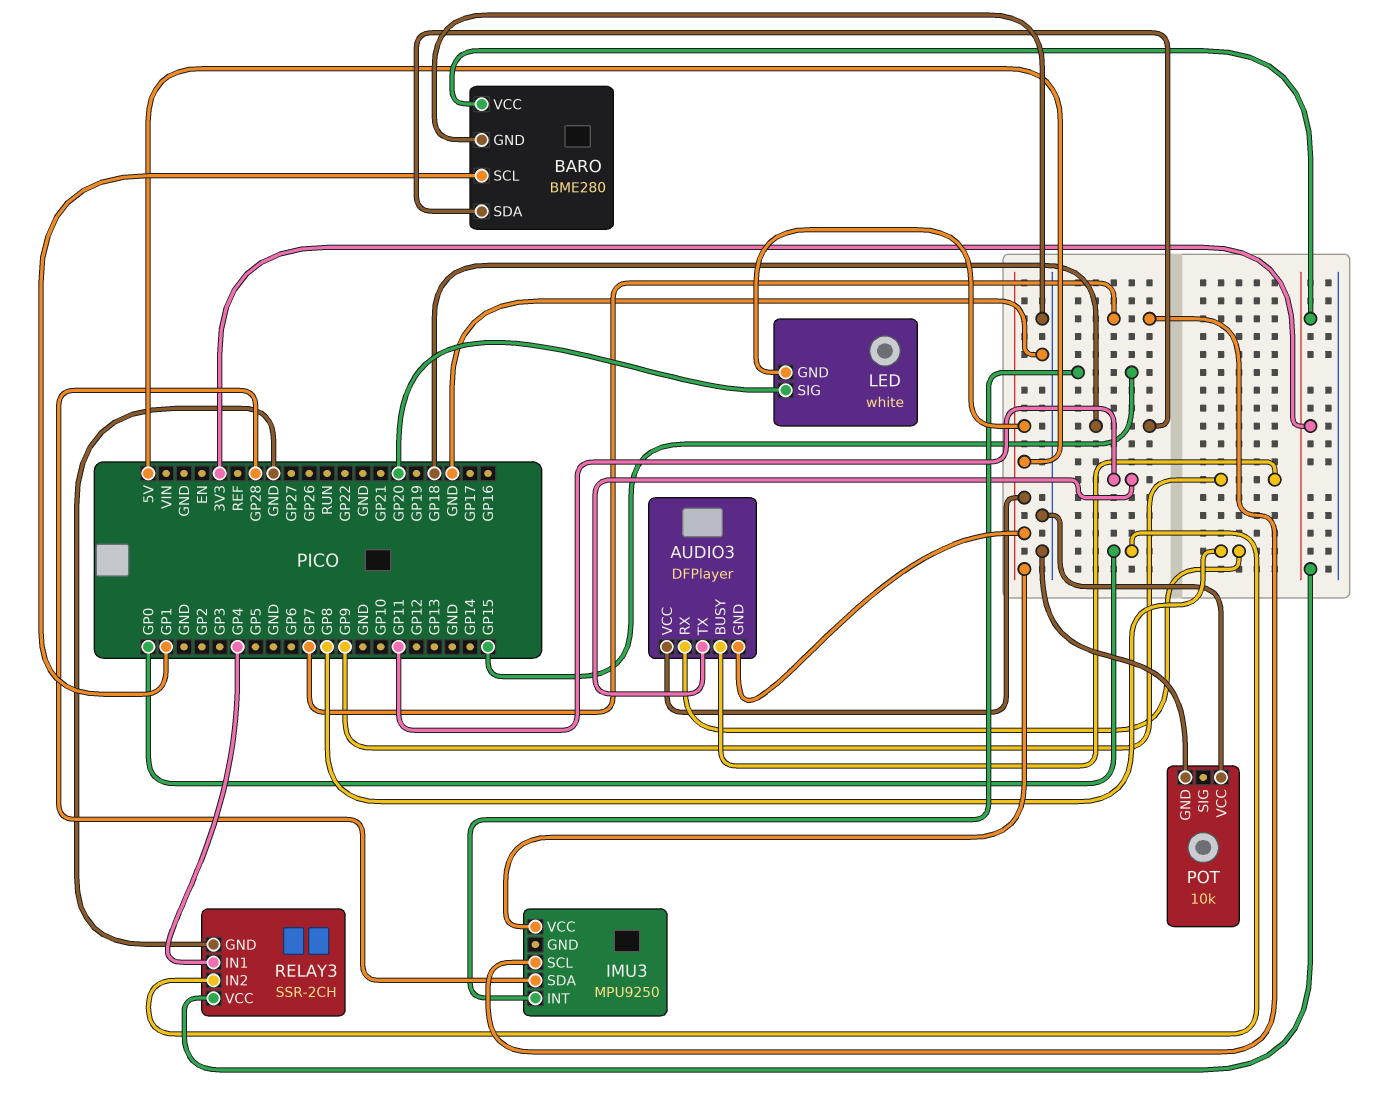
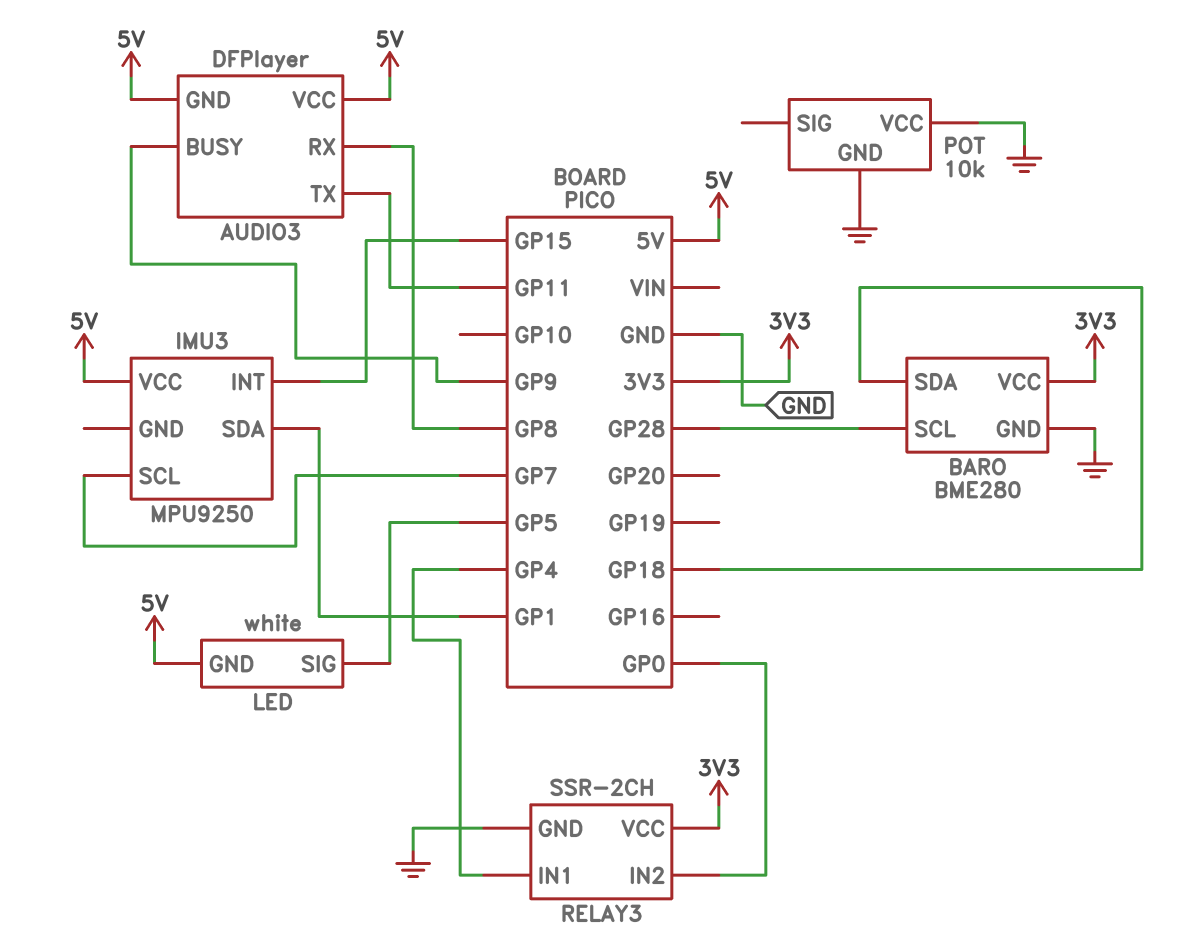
BARO pin SCL: GP1 -> GP28
IMU3 pin SDA: GP28 -> GP1
LED pin SIG: GP20 -> GP5

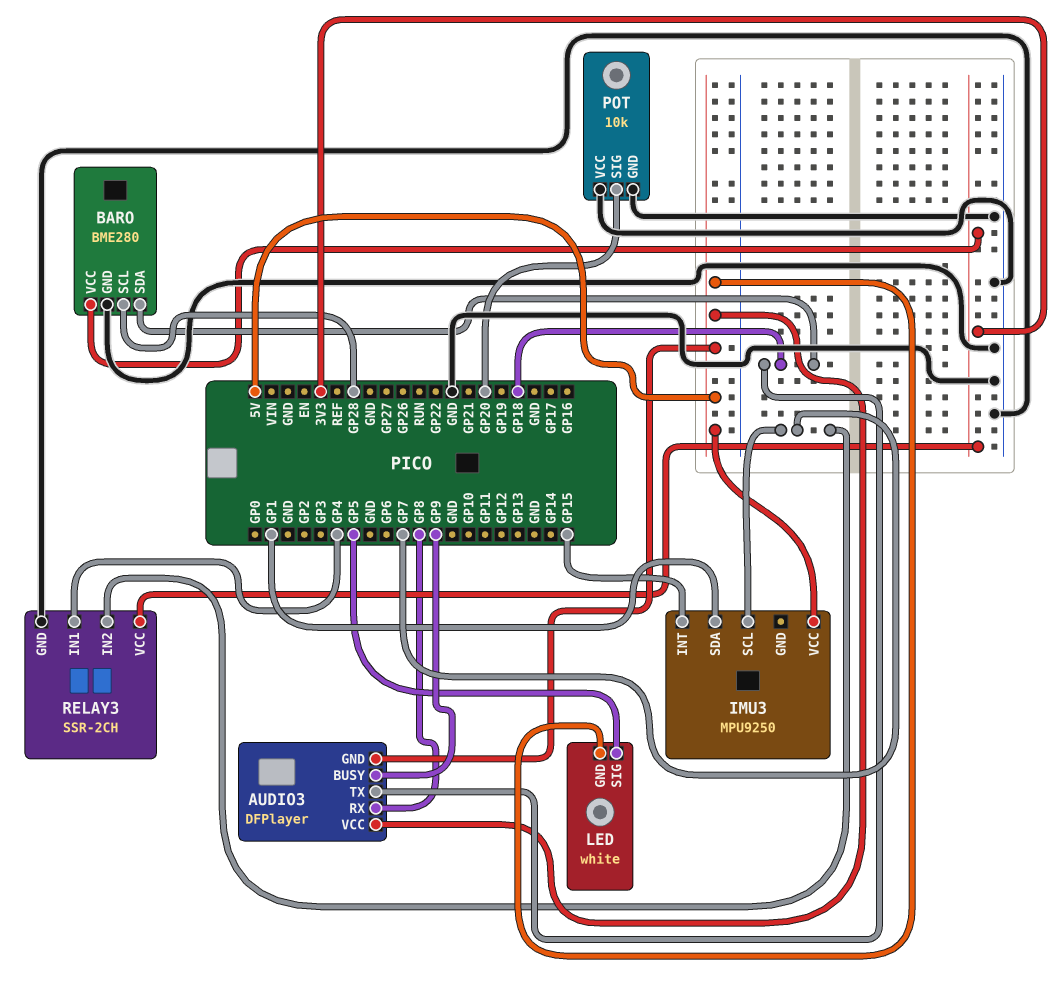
AUDIO3 pin TX: GP11 -> GP18
POT pin SIG: none -> GP20
RELAY3 pin IN2: GP0 -> GP7

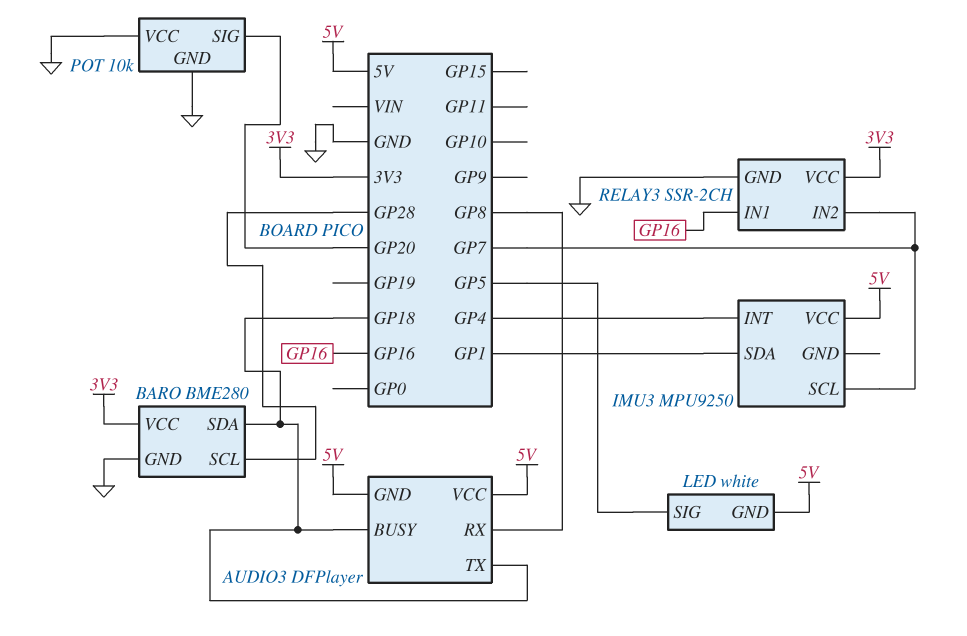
AUDIO3 pin BUSY: GP9 -> GP18
IMU3 pin INT: GP15 -> GP4
RELAY3 pin IN1: GP4 -> GP16

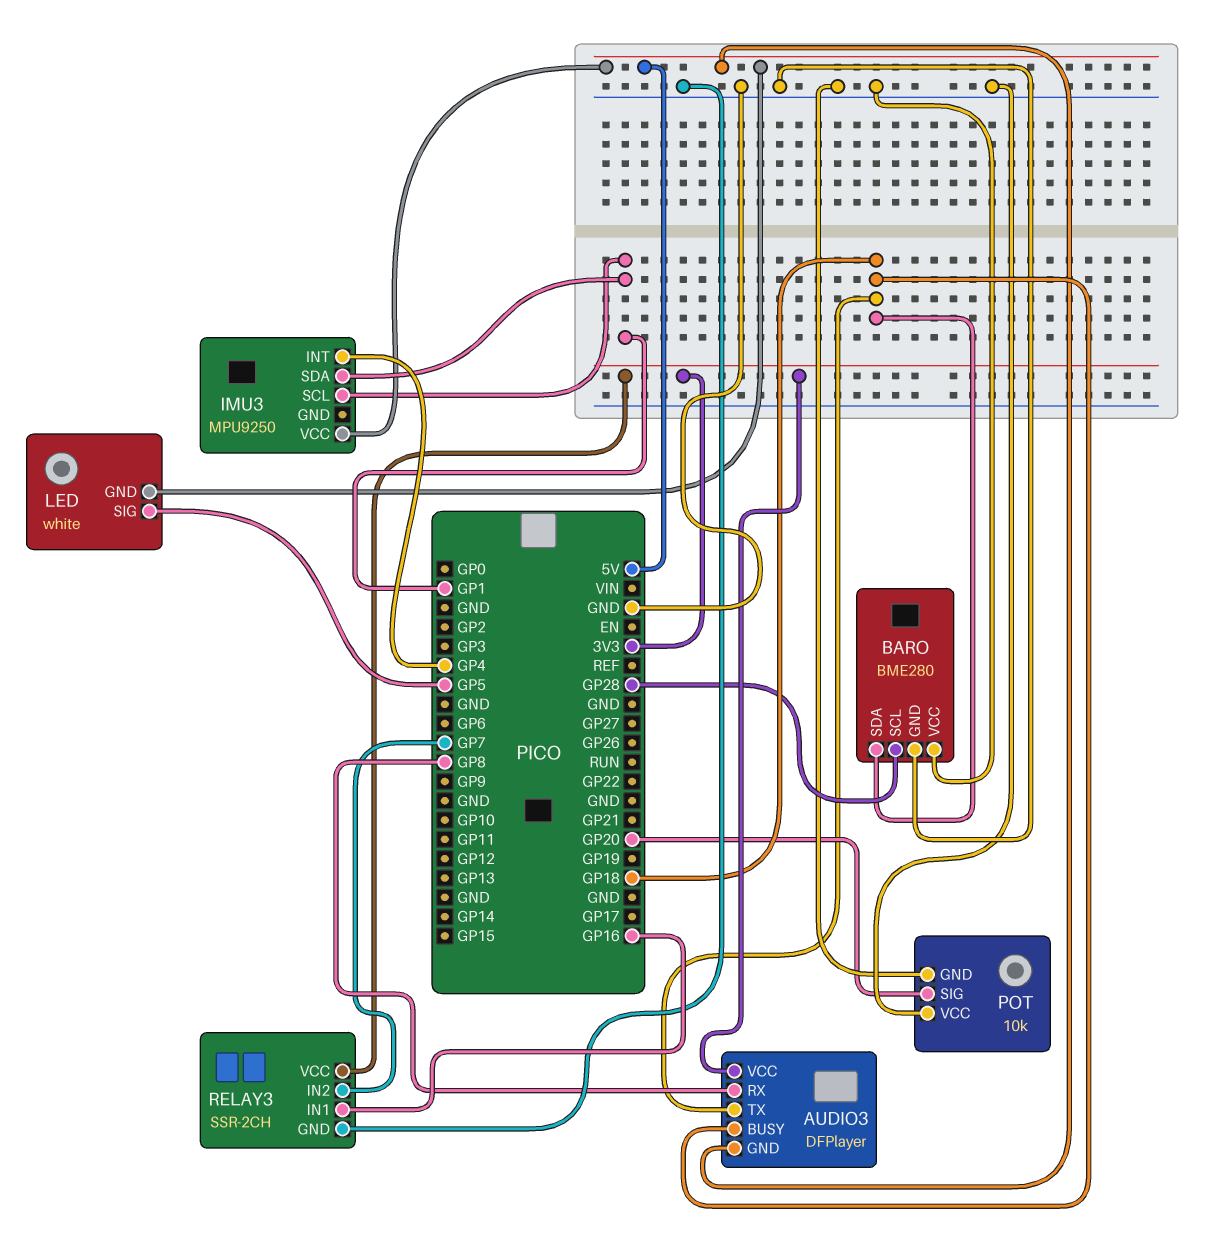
AUDIO3 pin VCC: 5V -> 3V3
BARO pin VCC: 3V3 -> GND
IMU3 pin SCL: GP7 -> GP1

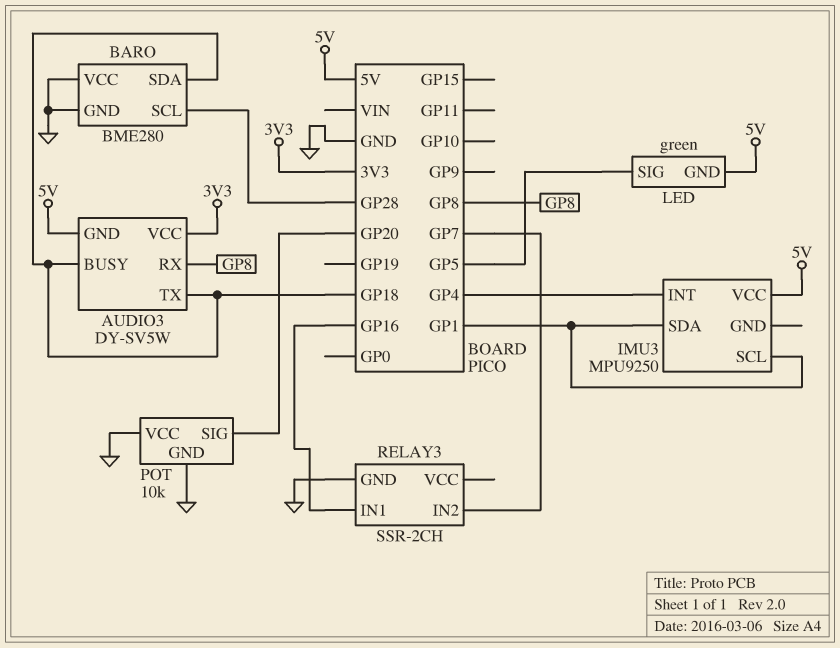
AUDIO3: DFPlayer -> DY-SV5W
LED: white -> green
RELAY3 pin VCC: 3V3 -> none

